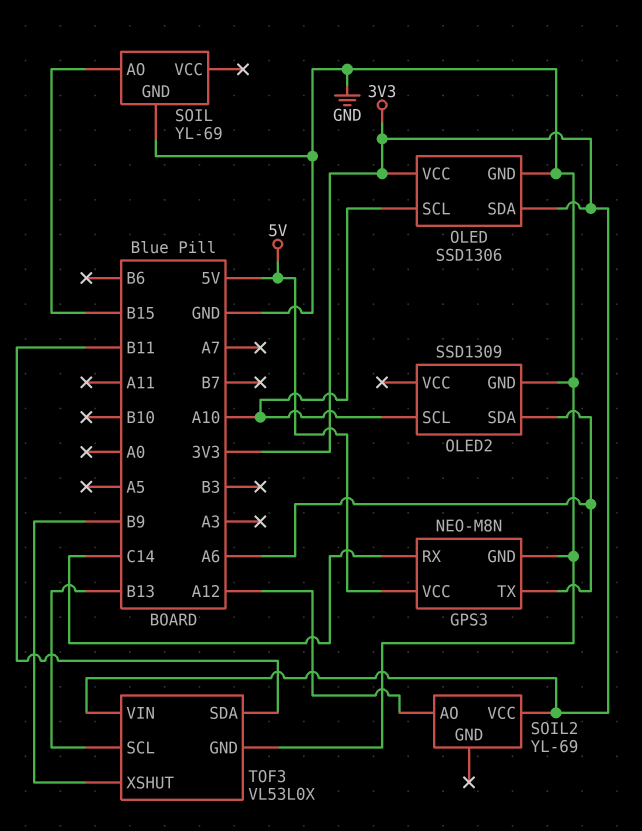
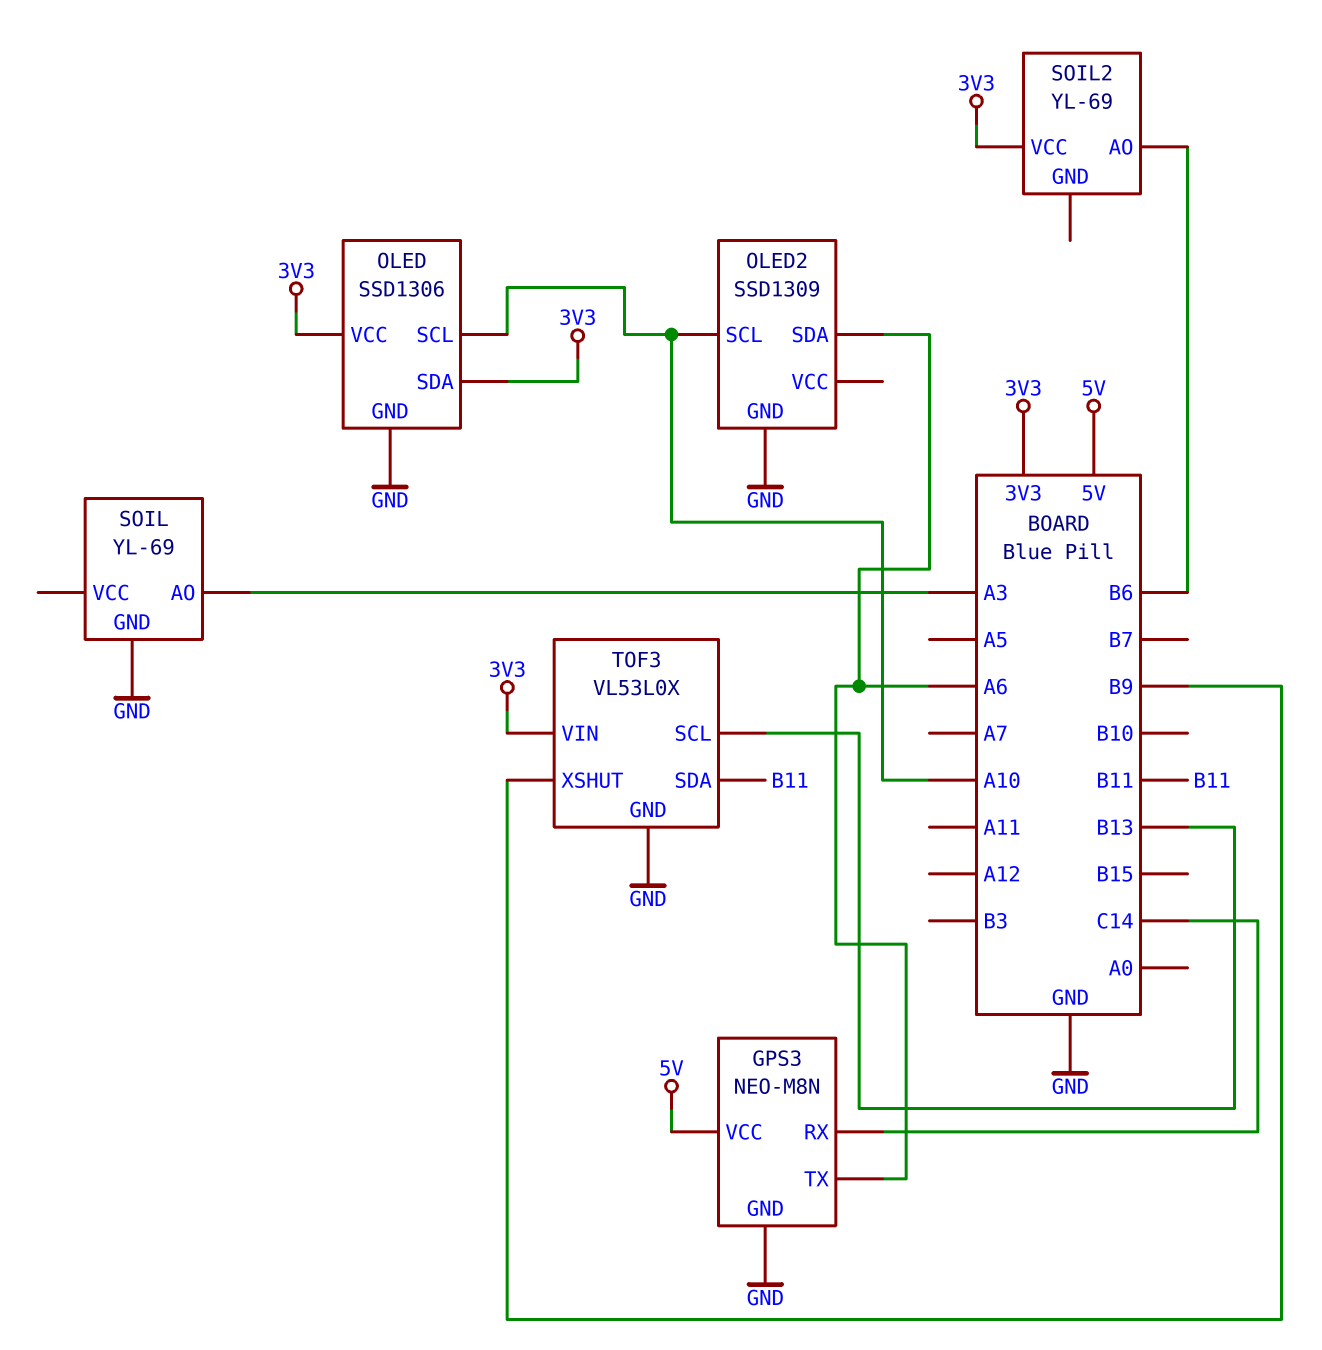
SOIL pin AO: B15 -> A3
SOIL2 pin AO: A12 -> B6

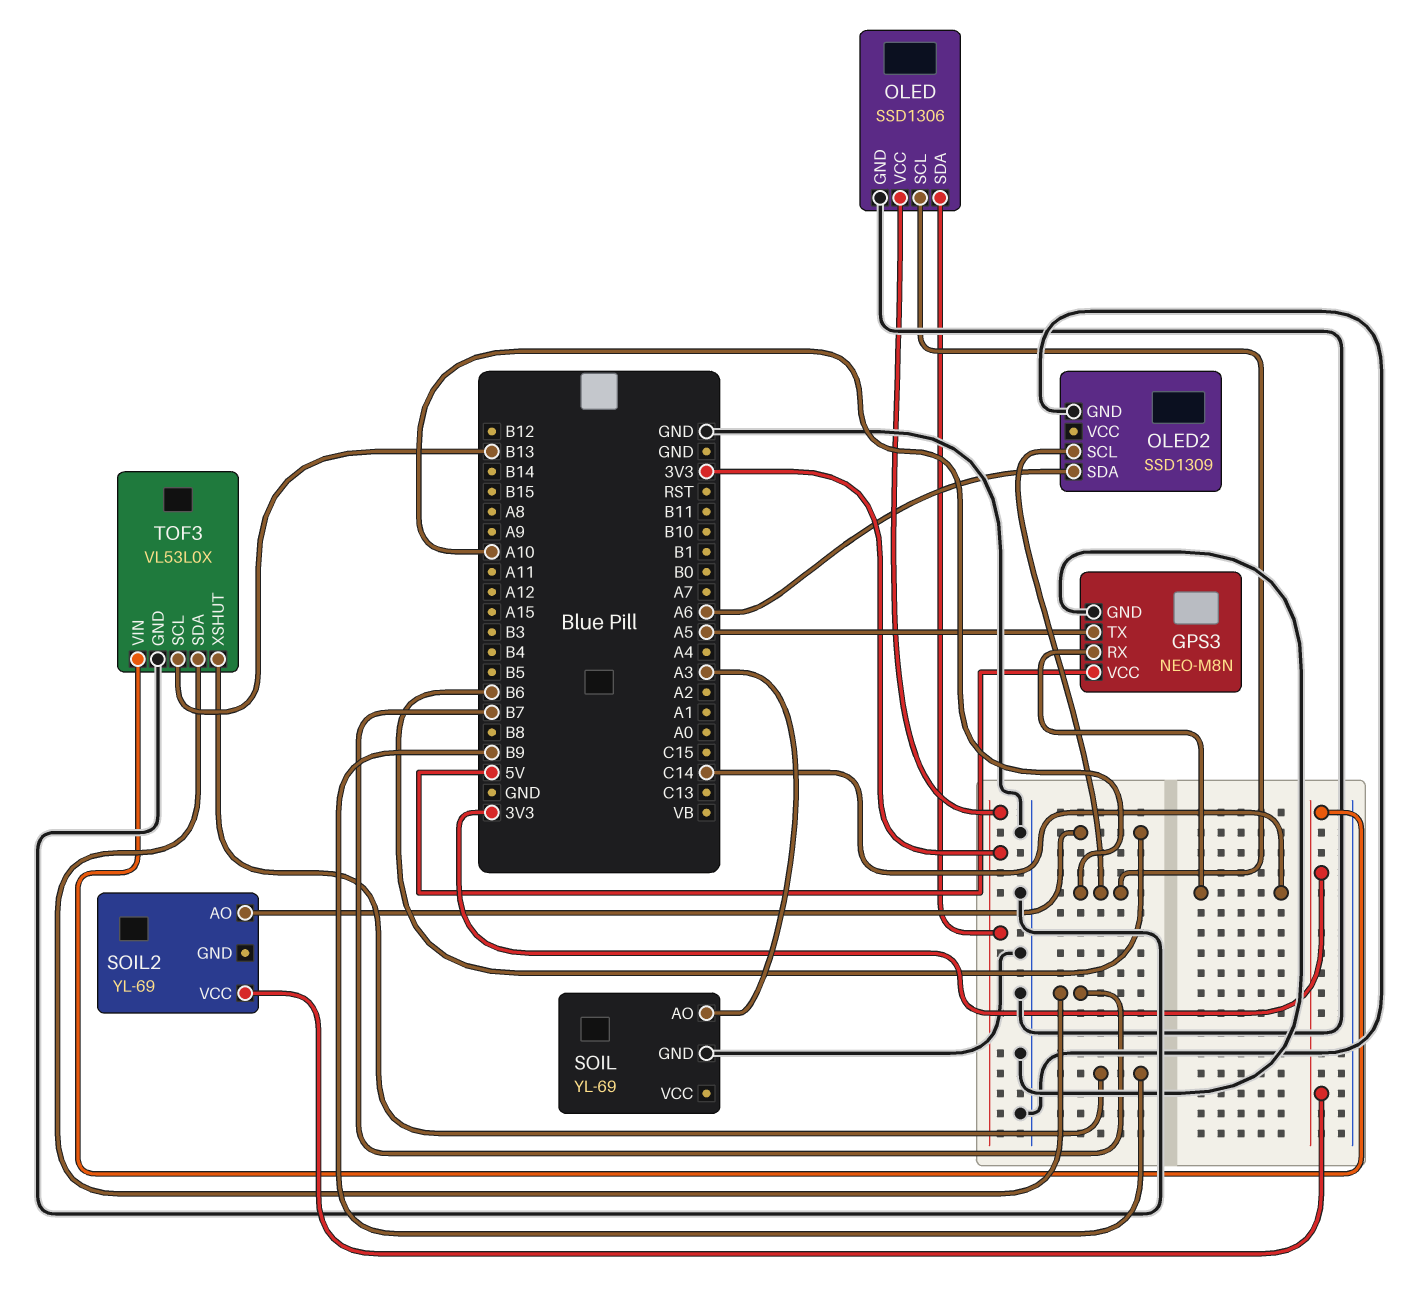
GPS3 pin TX: A6 -> A5
TOF3 pin SDA: B11 -> B7

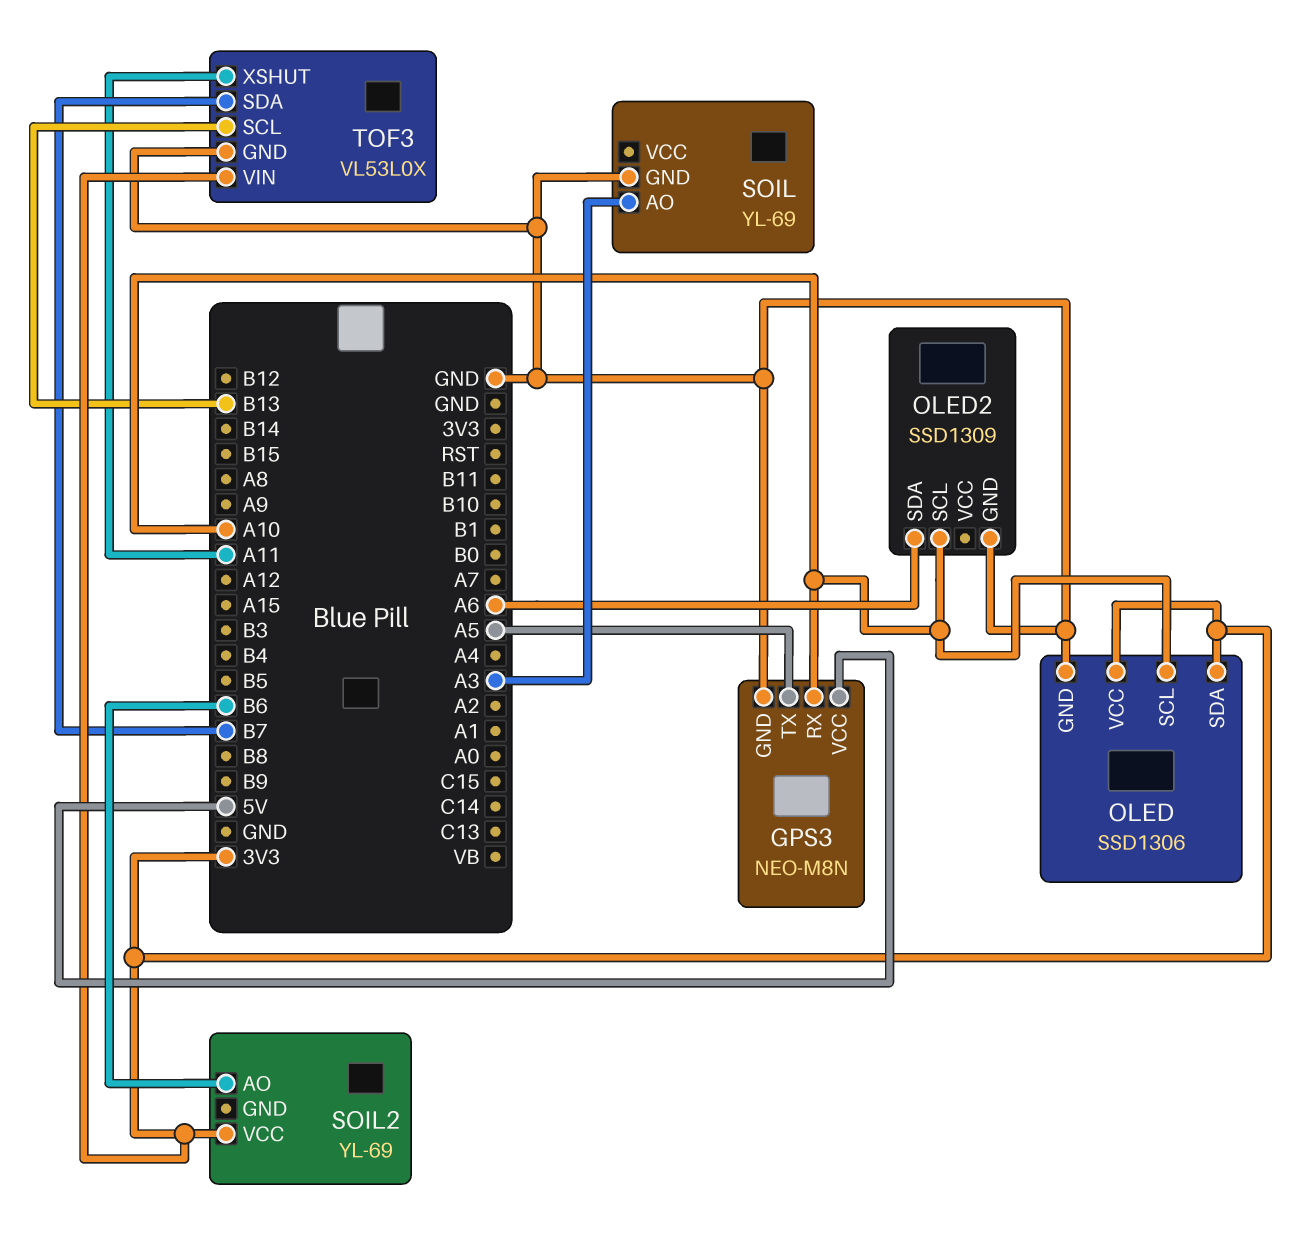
GPS3 pin RX: C14 -> A10
TOF3 pin XSHUT: B9 -> A11

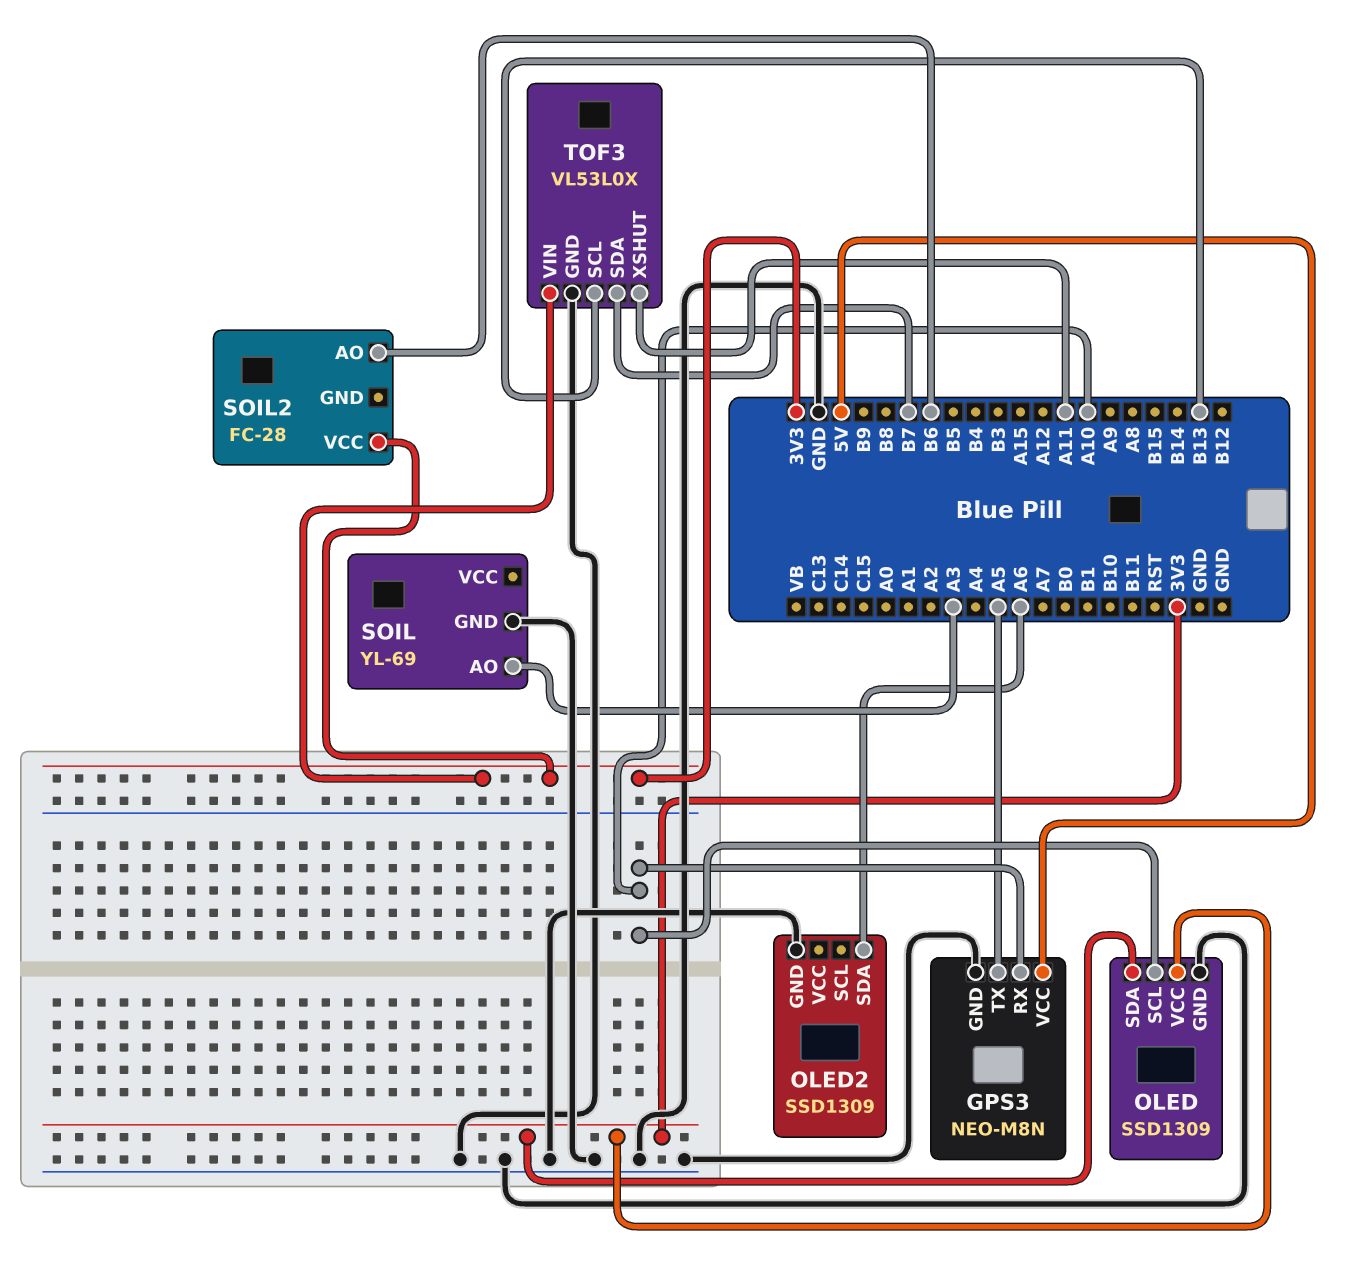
OLED: SSD1306 -> SSD1309
OLED2 pin SCL: A10 -> none
SOIL2: YL-69 -> FC-28

